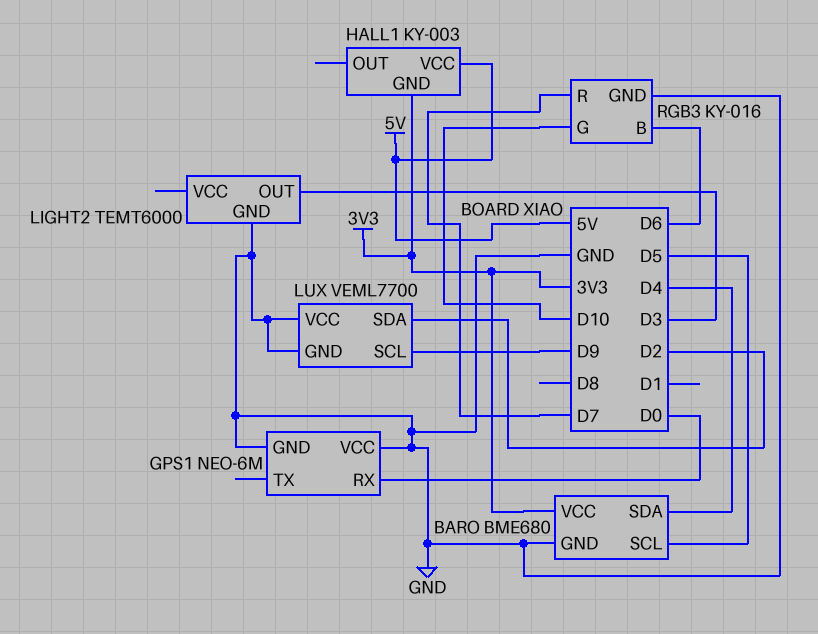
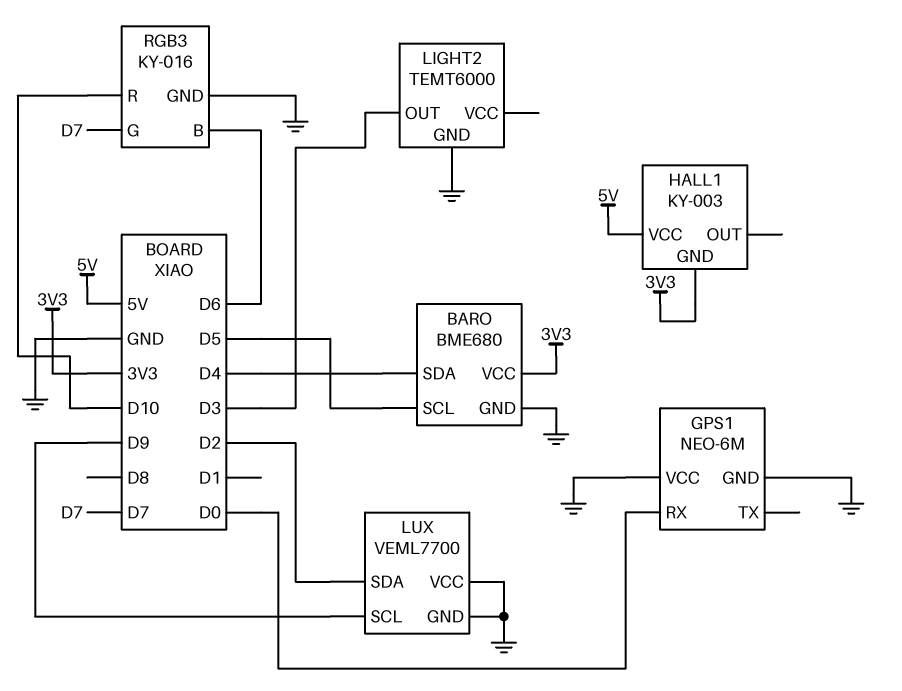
RGB3 pin G: D10 -> D7
RGB3 pin R: D7 -> D10

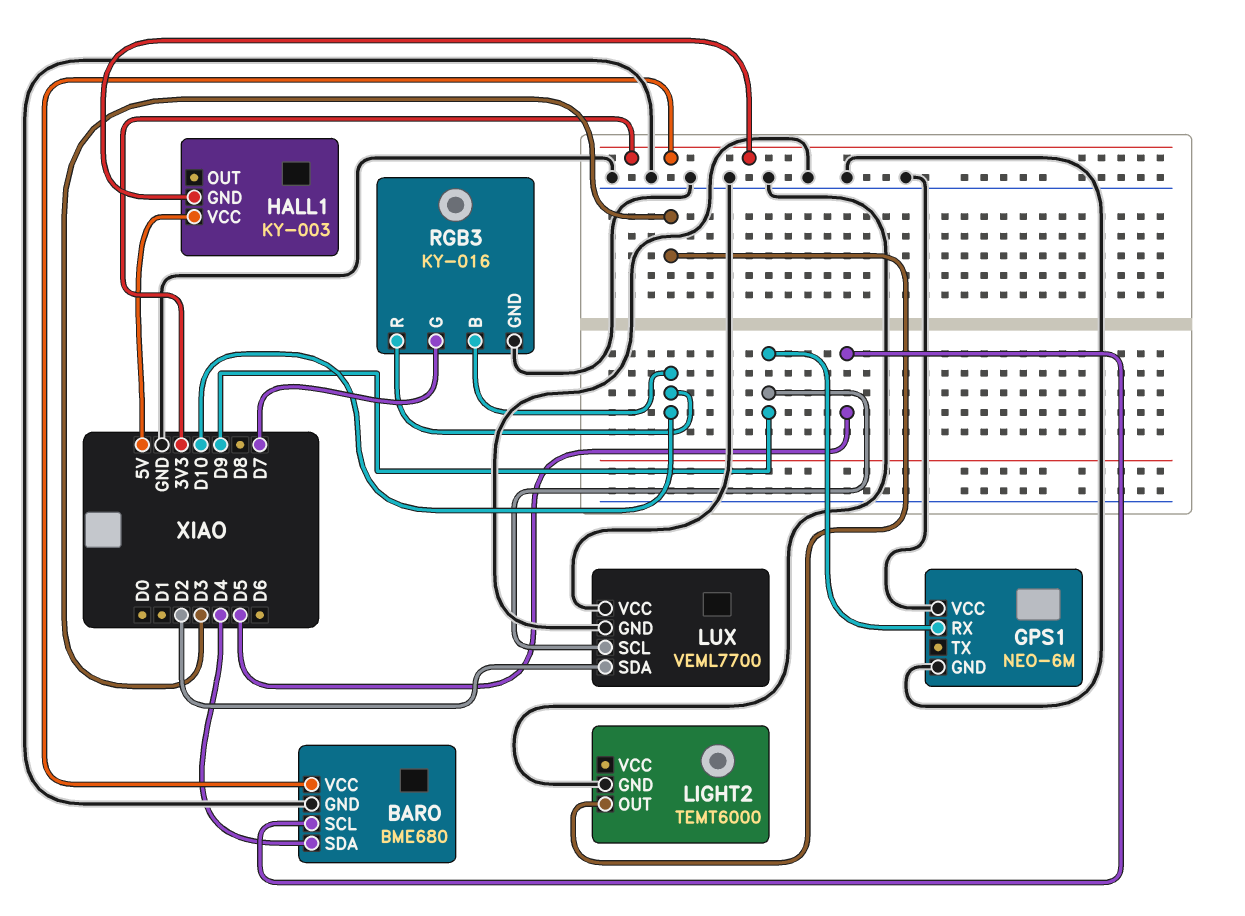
GPS1 pin RX: D0 -> D9
RGB3 pin B: D6 -> D10

